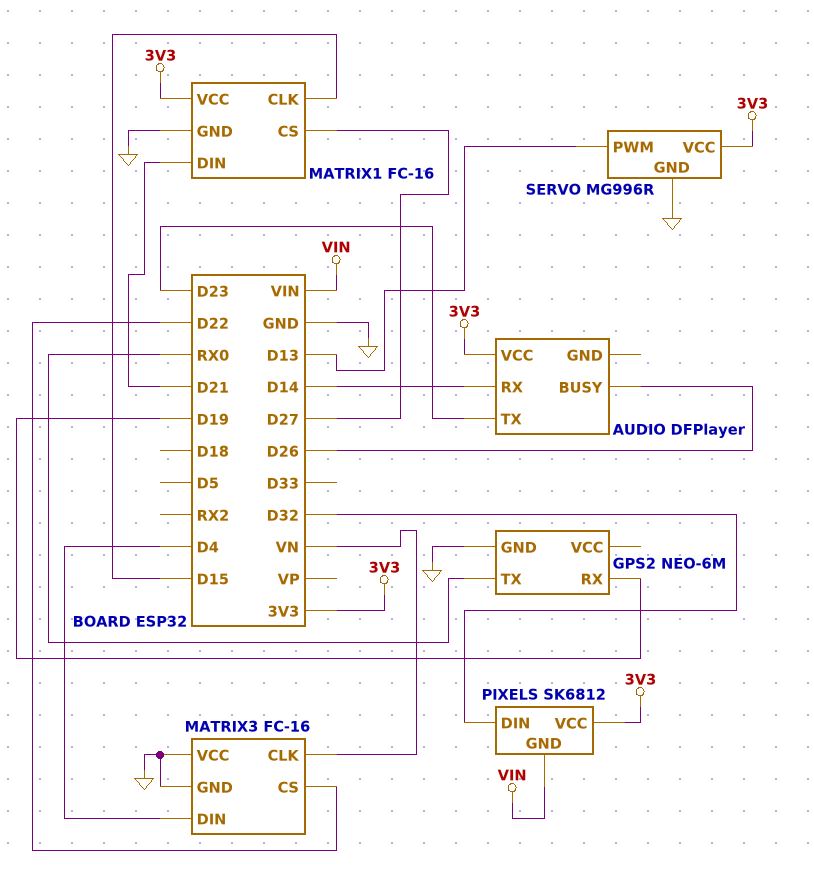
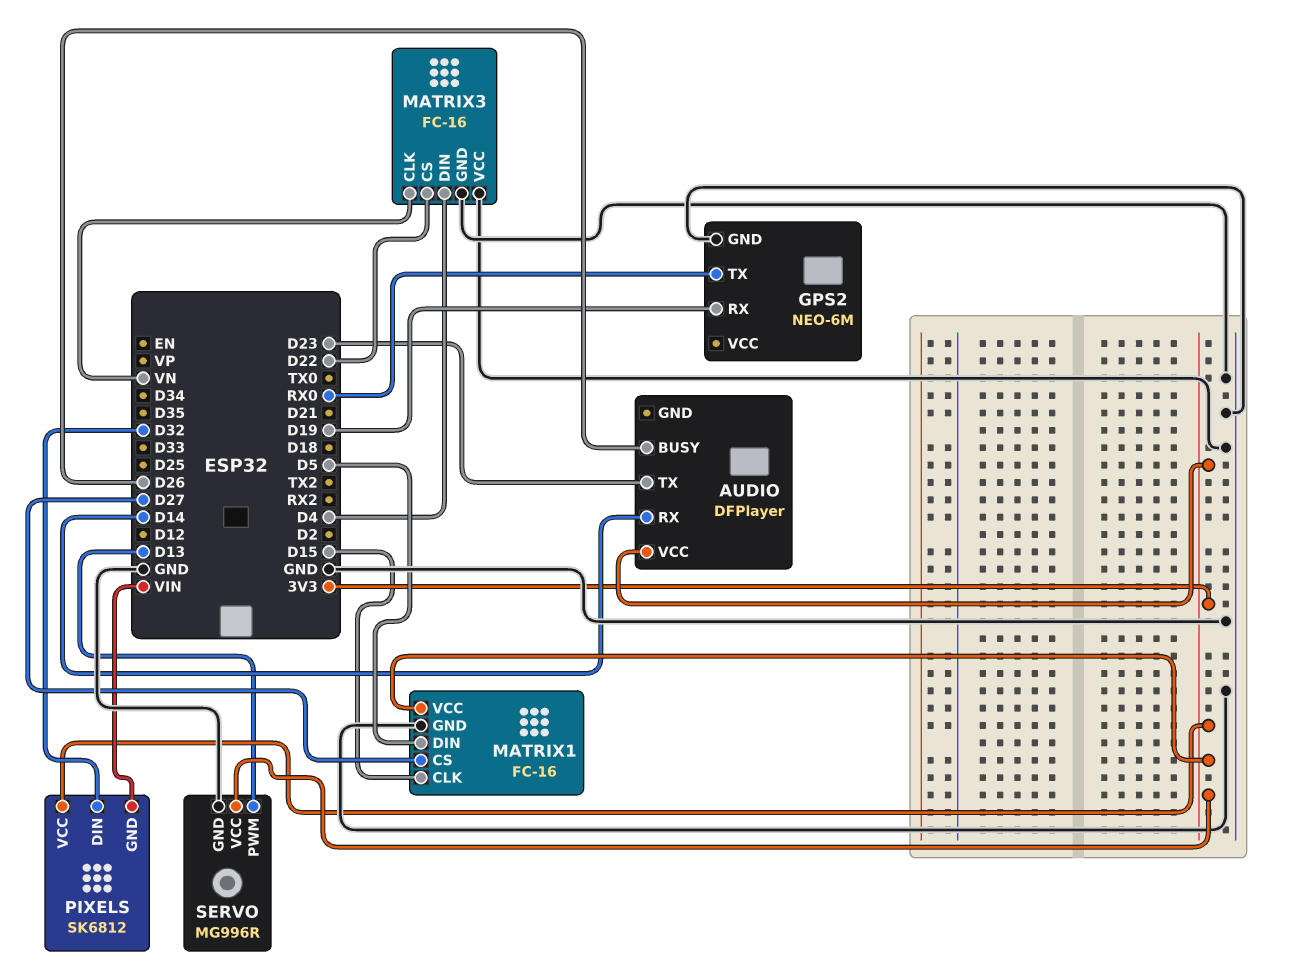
MATRIX1 pin DIN: D21 -> D5

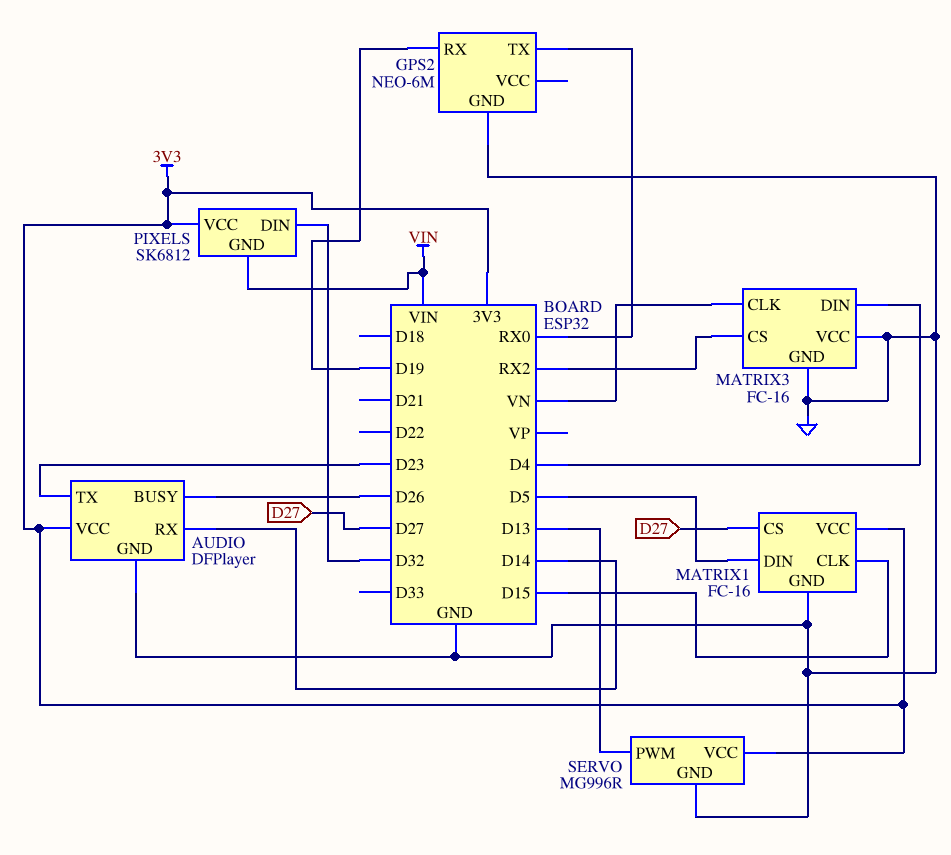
AUDIO pin GND: none -> GND
MATRIX3 pin CS: D22 -> RX2

